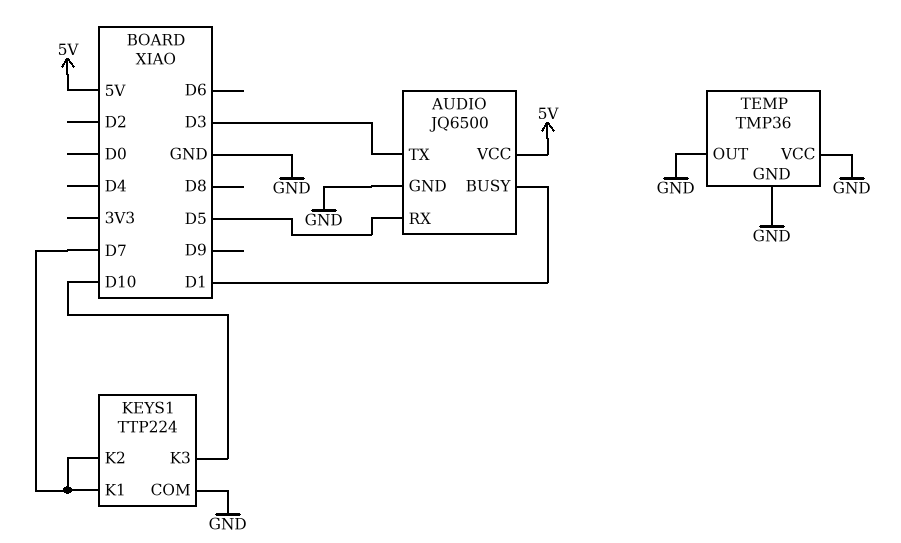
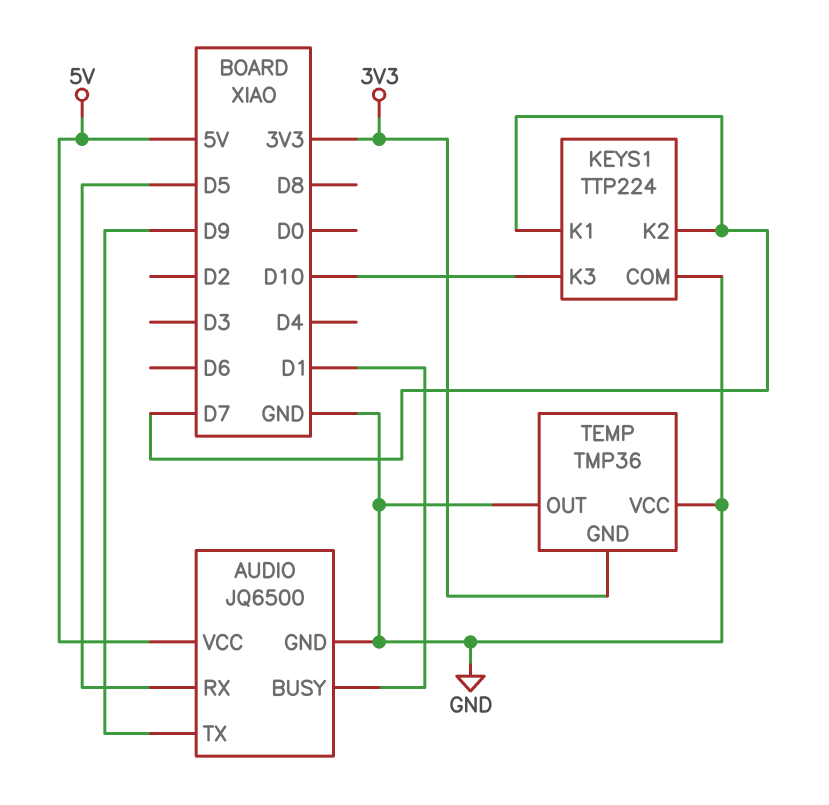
AUDIO pin TX: D3 -> D9
TEMP pin GND: GND -> 3V3

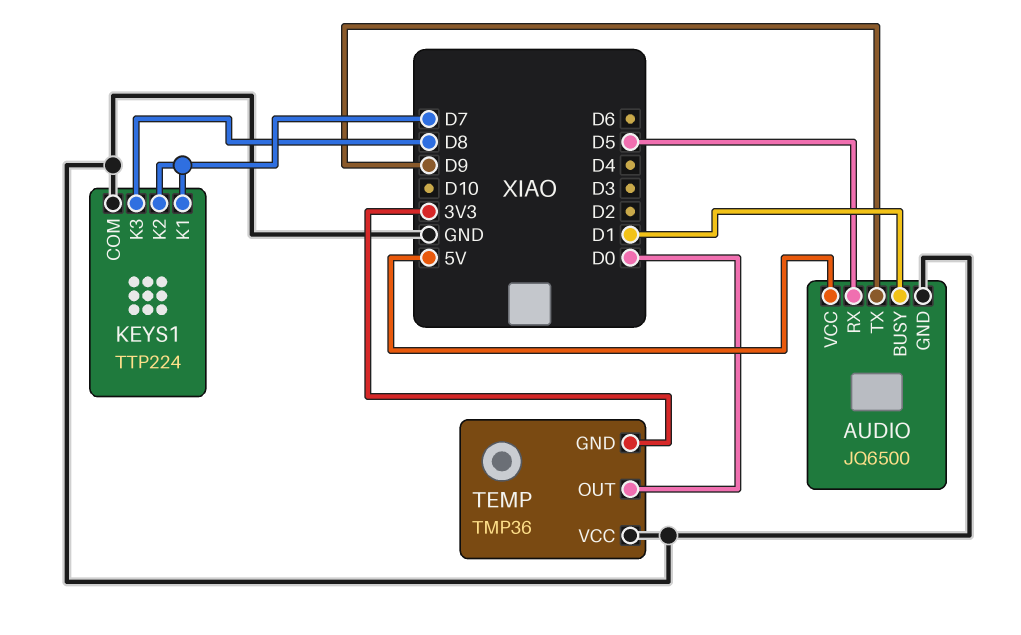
KEYS1 pin K3: D10 -> D8
TEMP pin OUT: GND -> D0

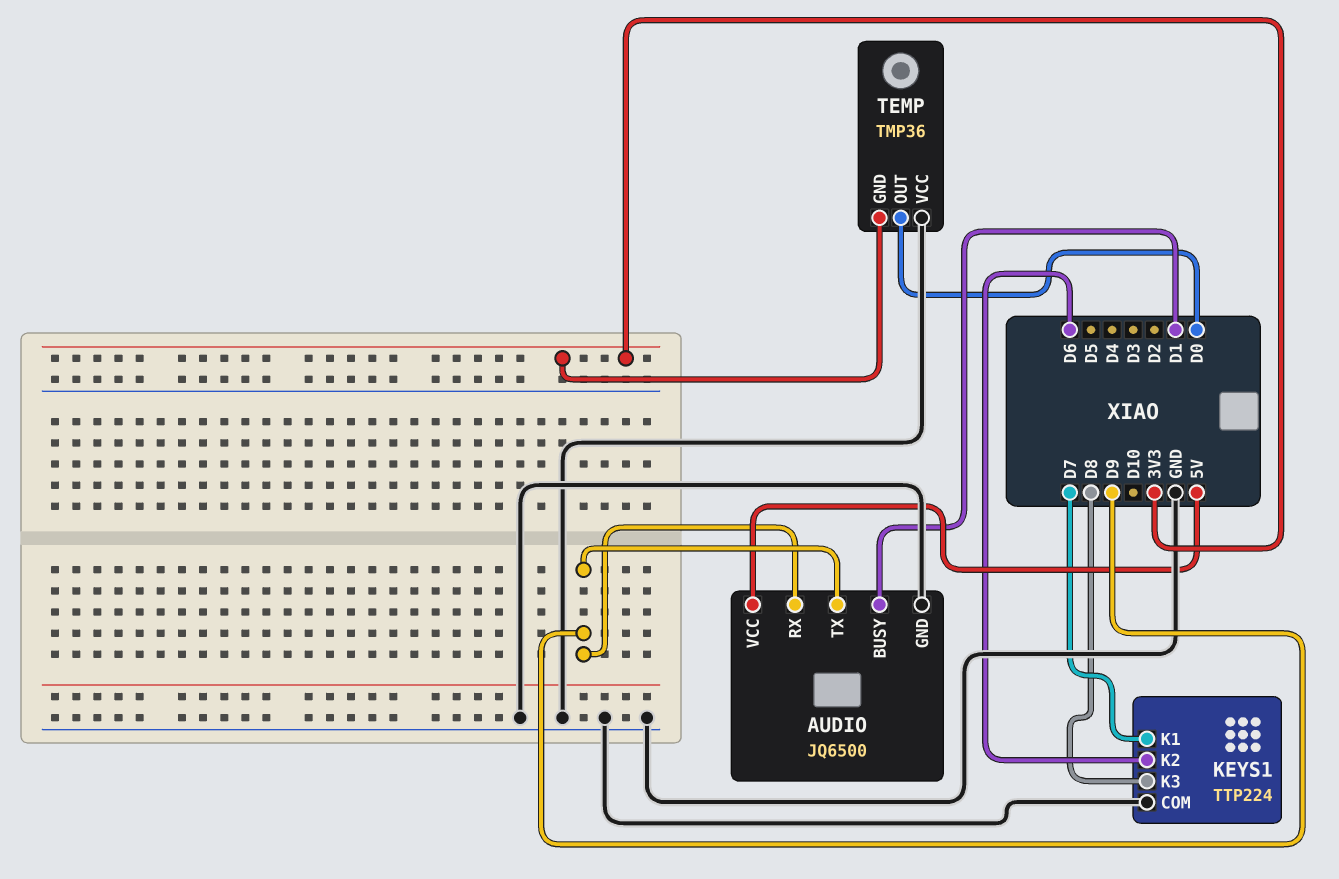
AUDIO pin RX: D5 -> D9
KEYS1 pin K2: D7 -> D6

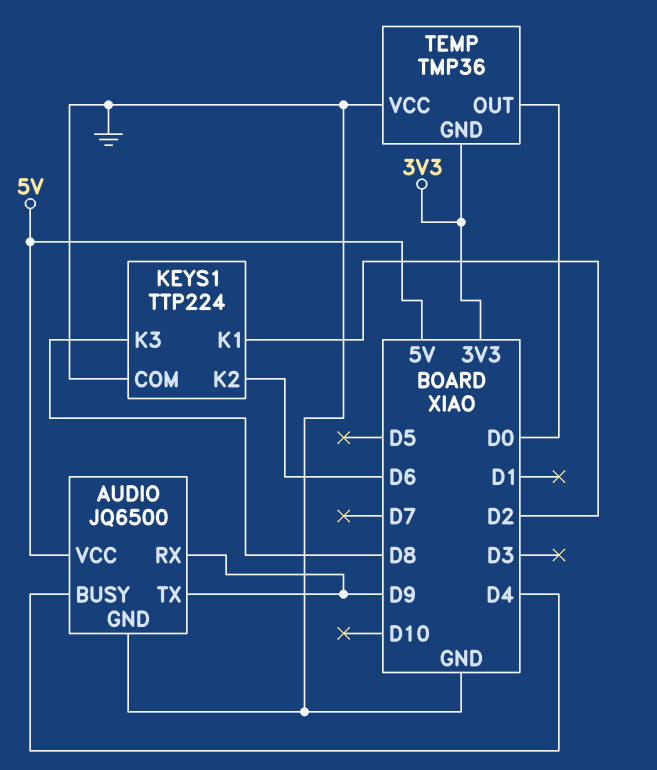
AUDIO pin BUSY: D1 -> D4
KEYS1 pin K1: D7 -> D2

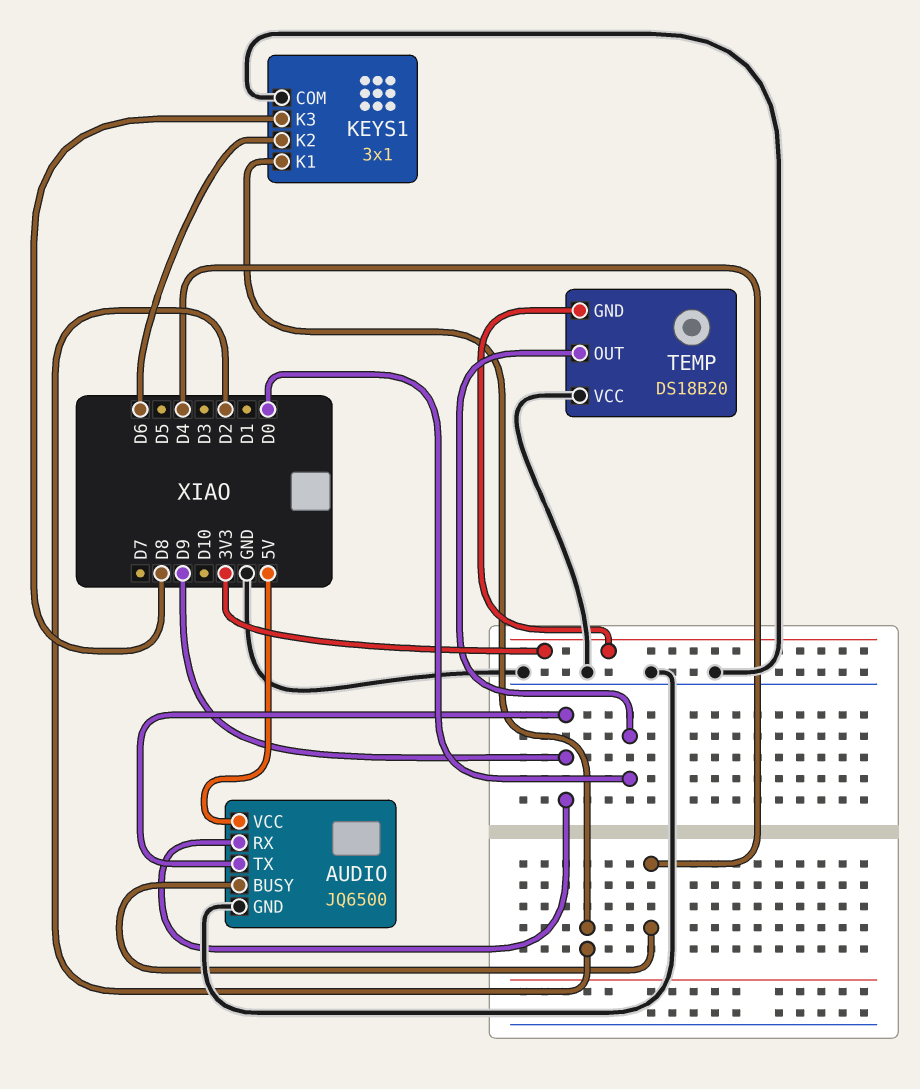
KEYS1: TTP224 -> 3x1
TEMP: TMP36 -> DS18B20

